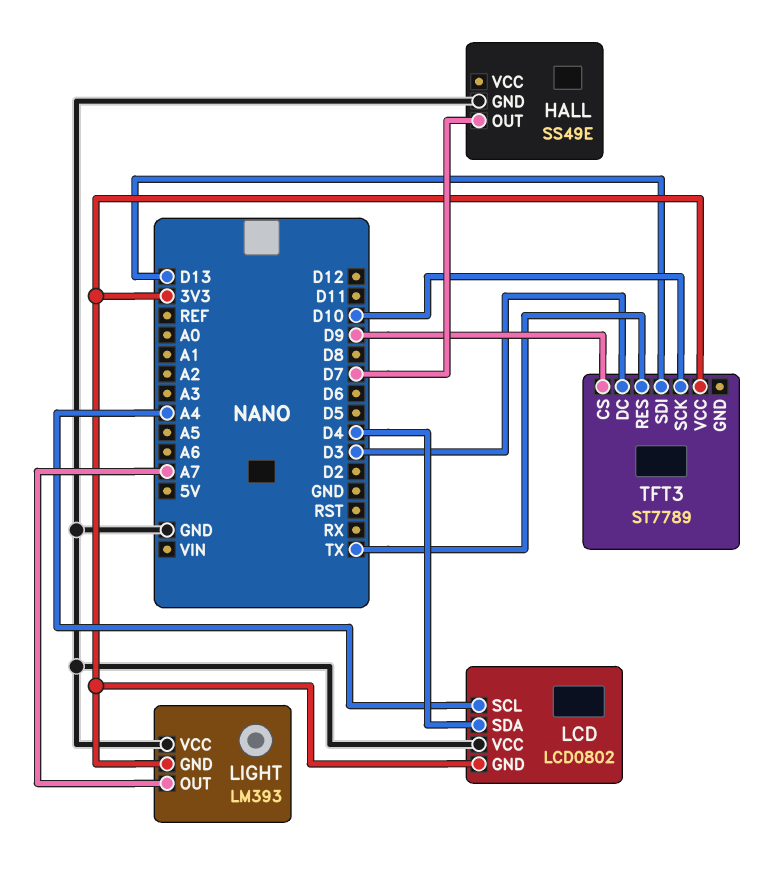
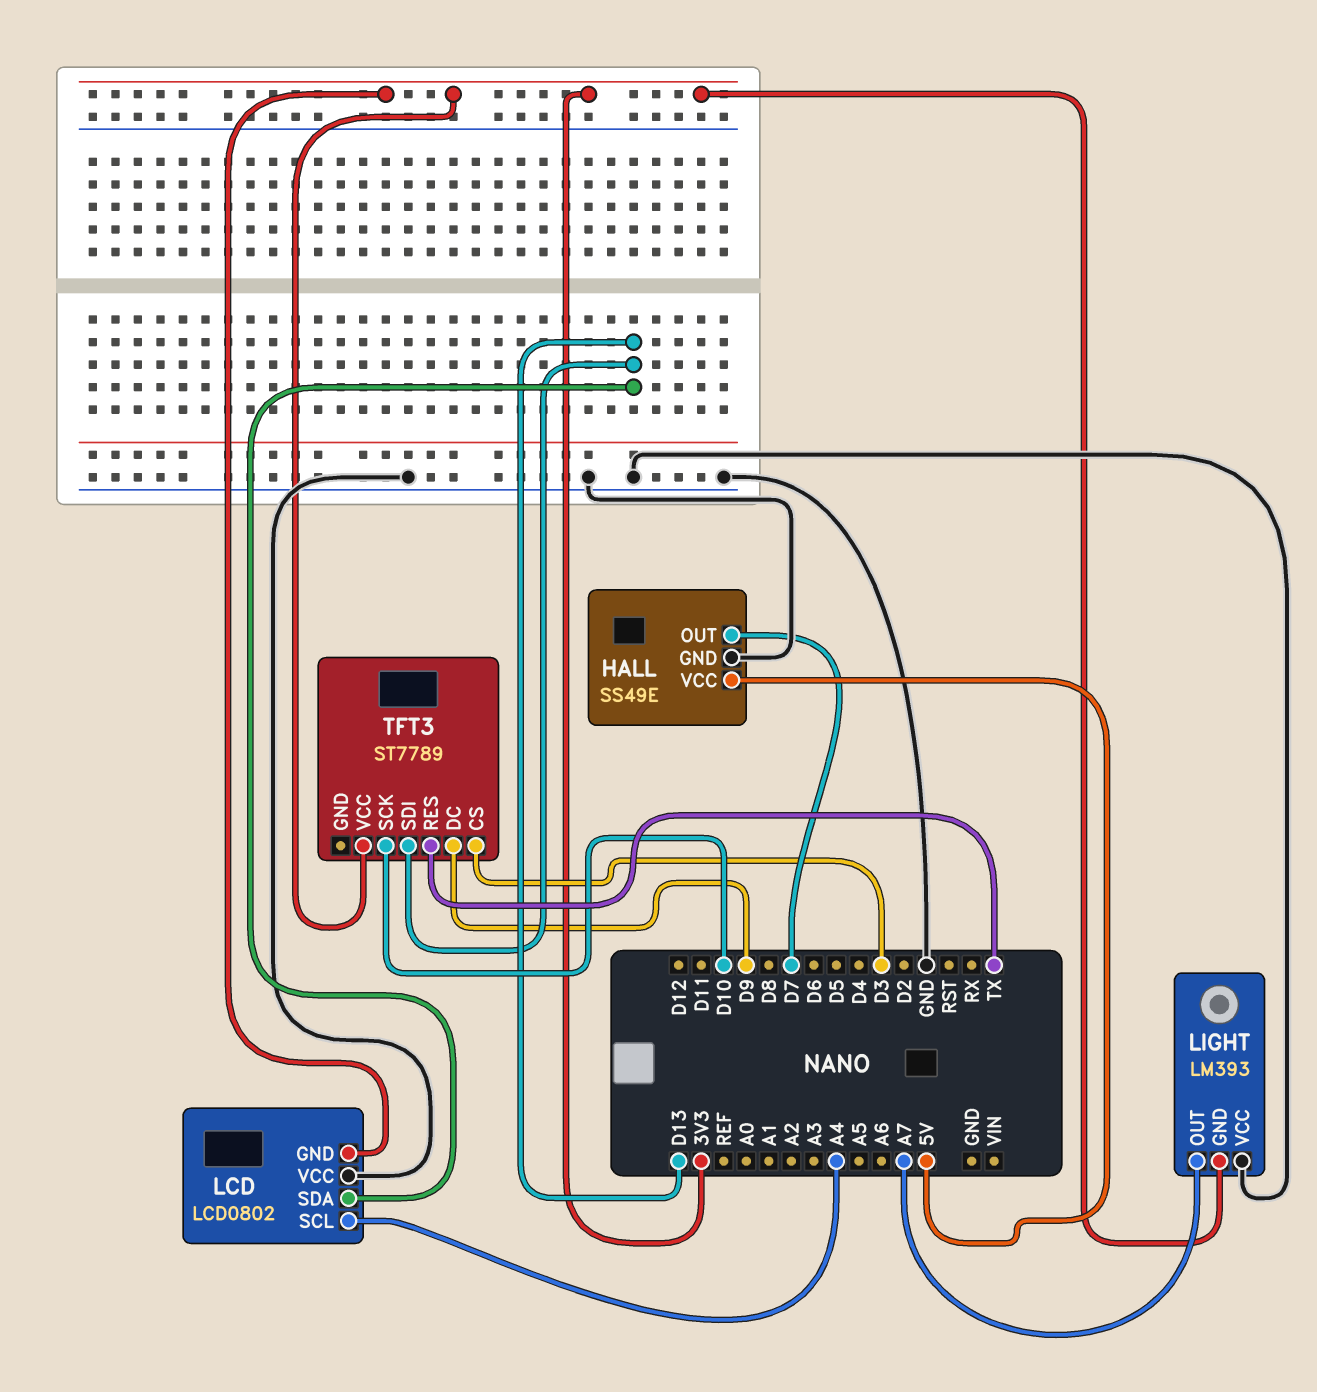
HALL pin VCC: none -> 5V
LCD pin SDA: D4 -> D13
TFT3 pin CS: D9 -> D3
TFT3 pin DC: D3 -> D9

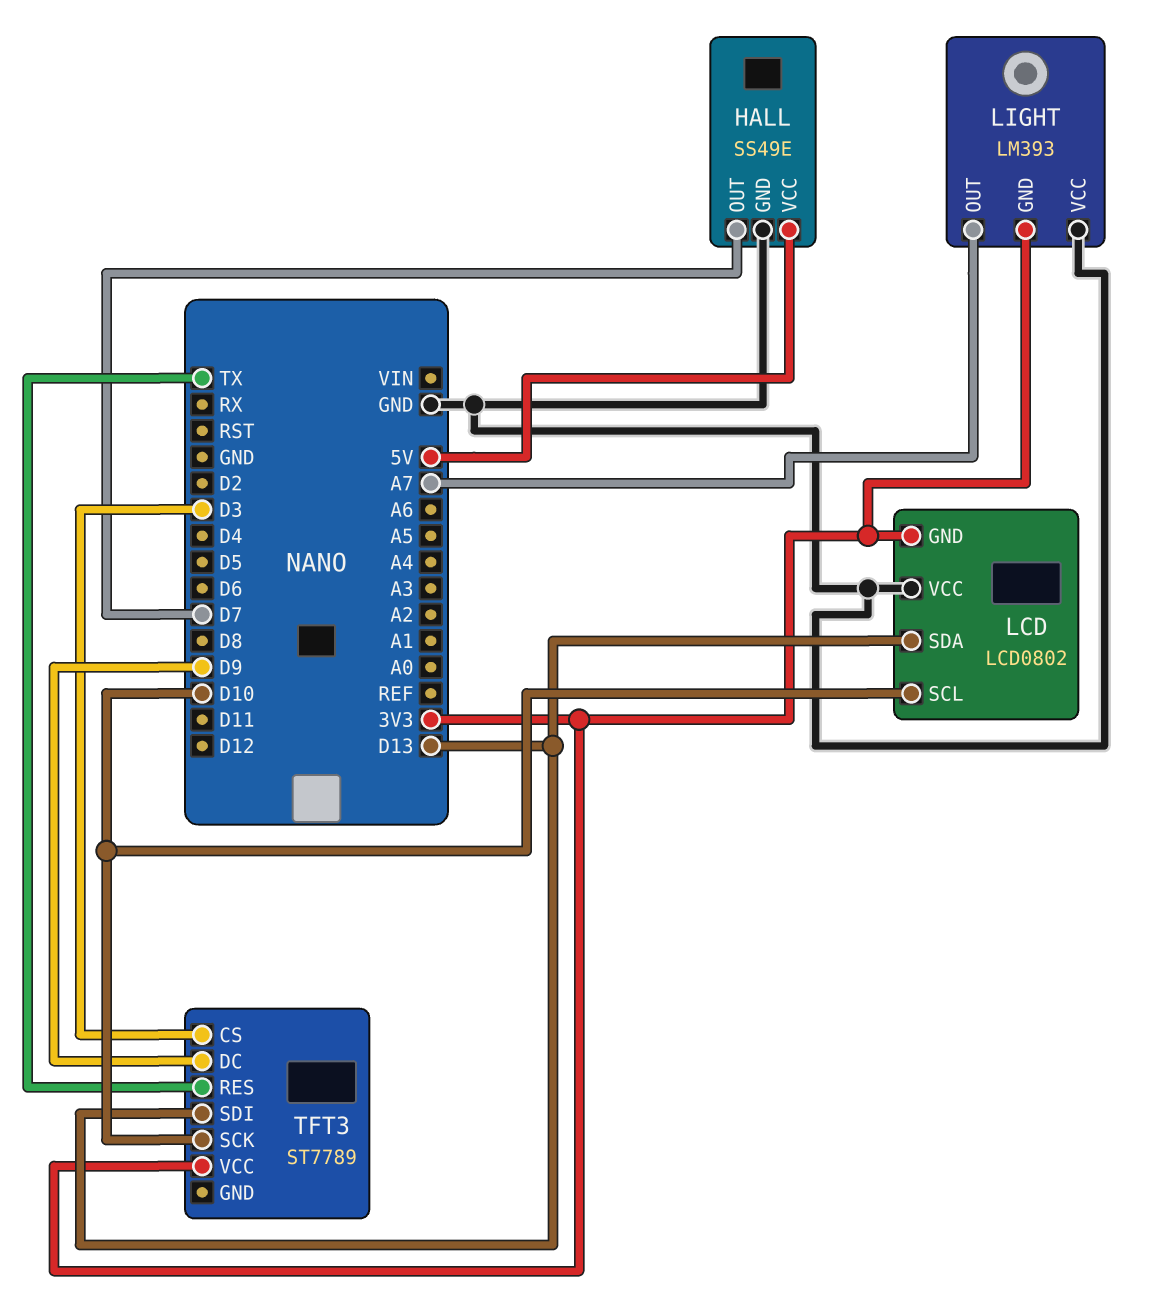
LCD pin SCL: A4 -> D10

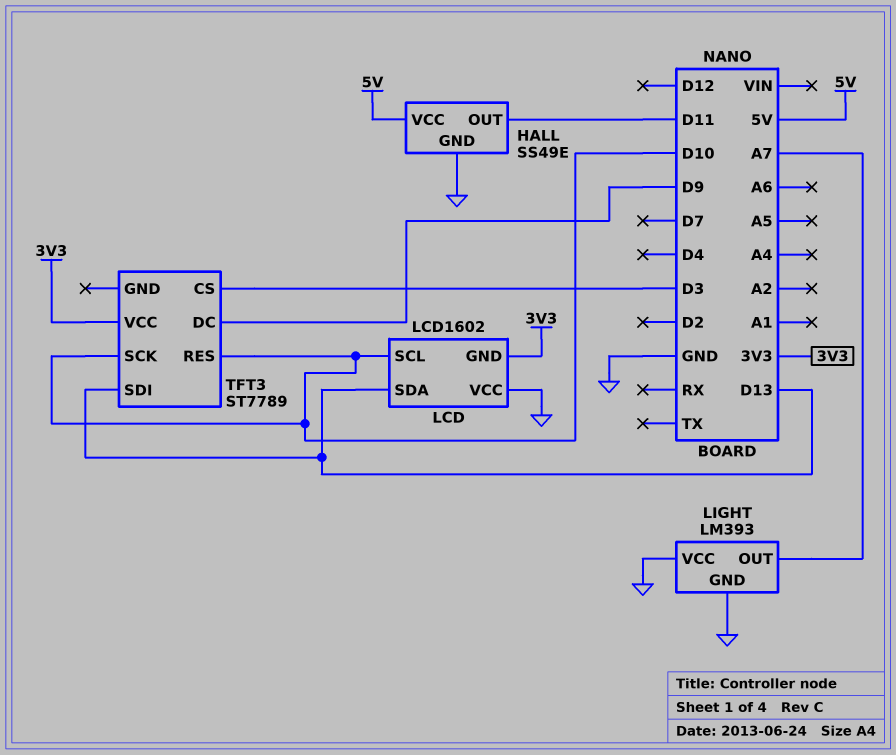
HALL pin OUT: D7 -> D11
LCD: LCD0802 -> LCD1602
LIGHT pin GND: 3V3 -> GND
TFT3 pin RES: TX -> D10

